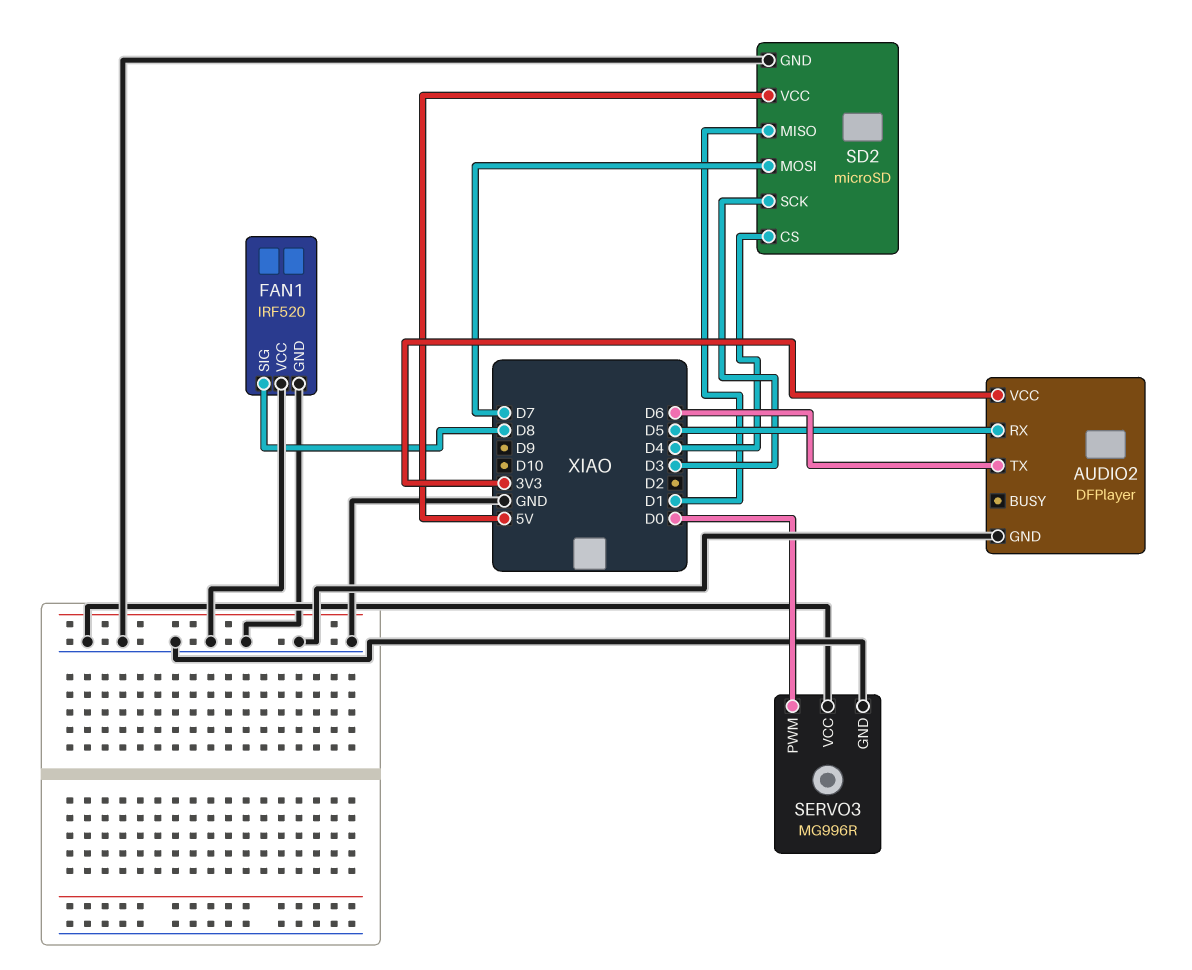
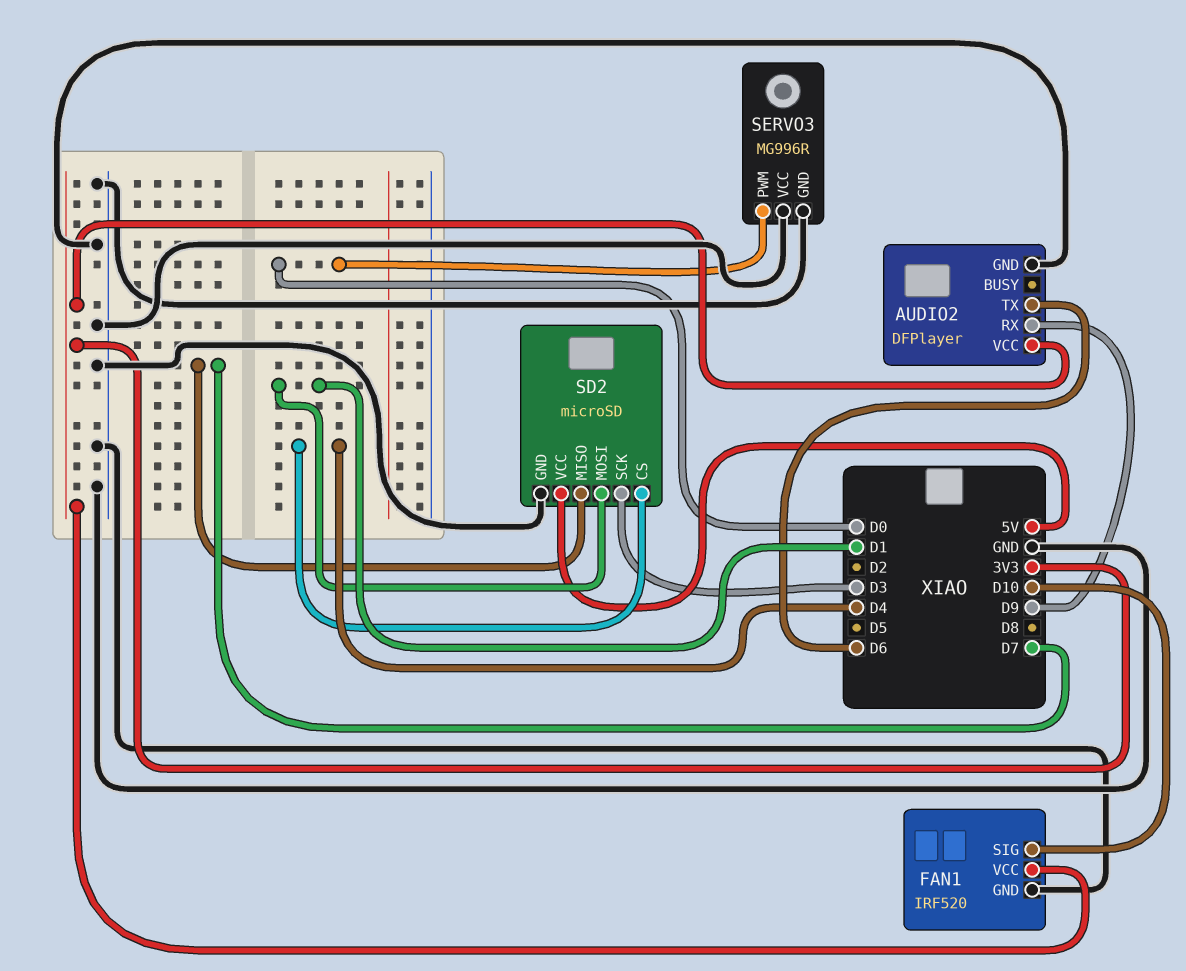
AUDIO2 pin RX: D5 -> D9
FAN1 pin SIG: D8 -> D10
FAN1 pin VCC: GND -> 3V3
SD2 pin MISO: D1 -> D7
SD2 pin MOSI: D7 -> D1

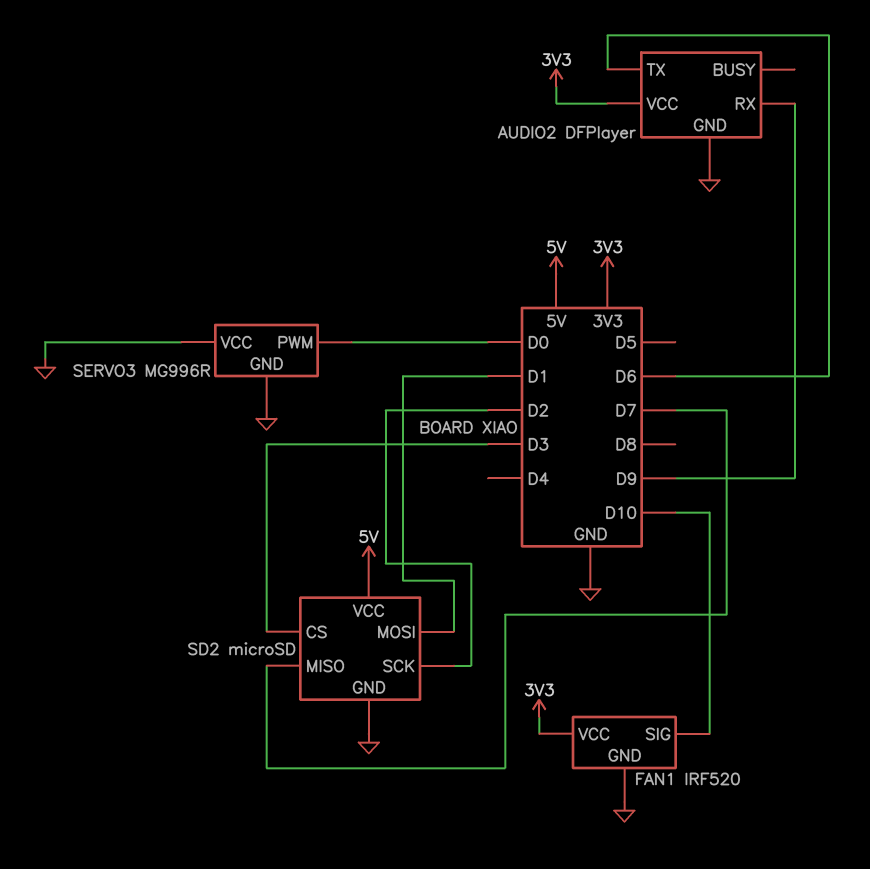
SD2 pin CS: D4 -> D3
SD2 pin SCK: D3 -> D2

